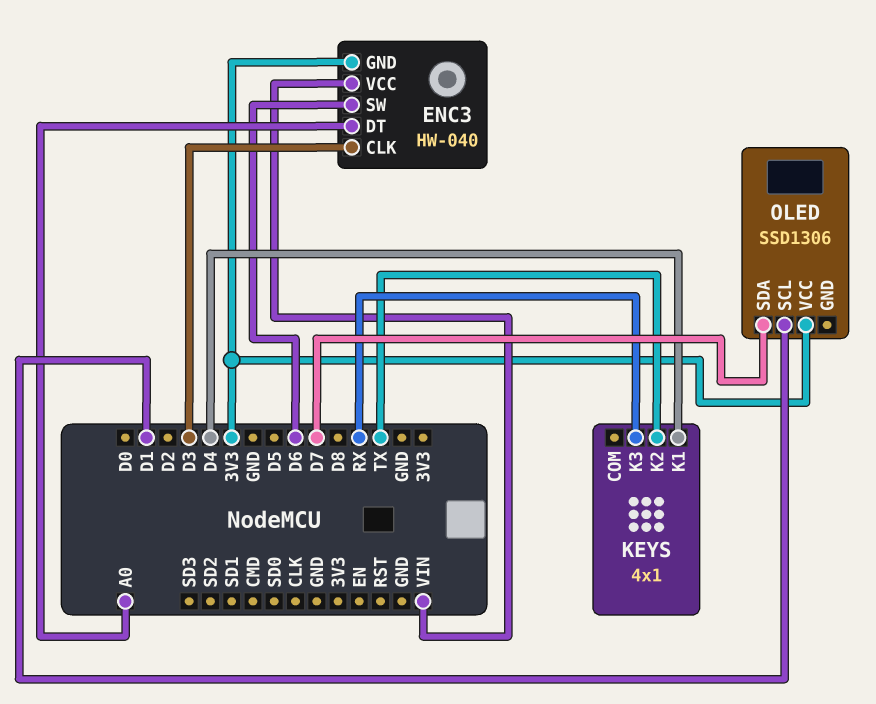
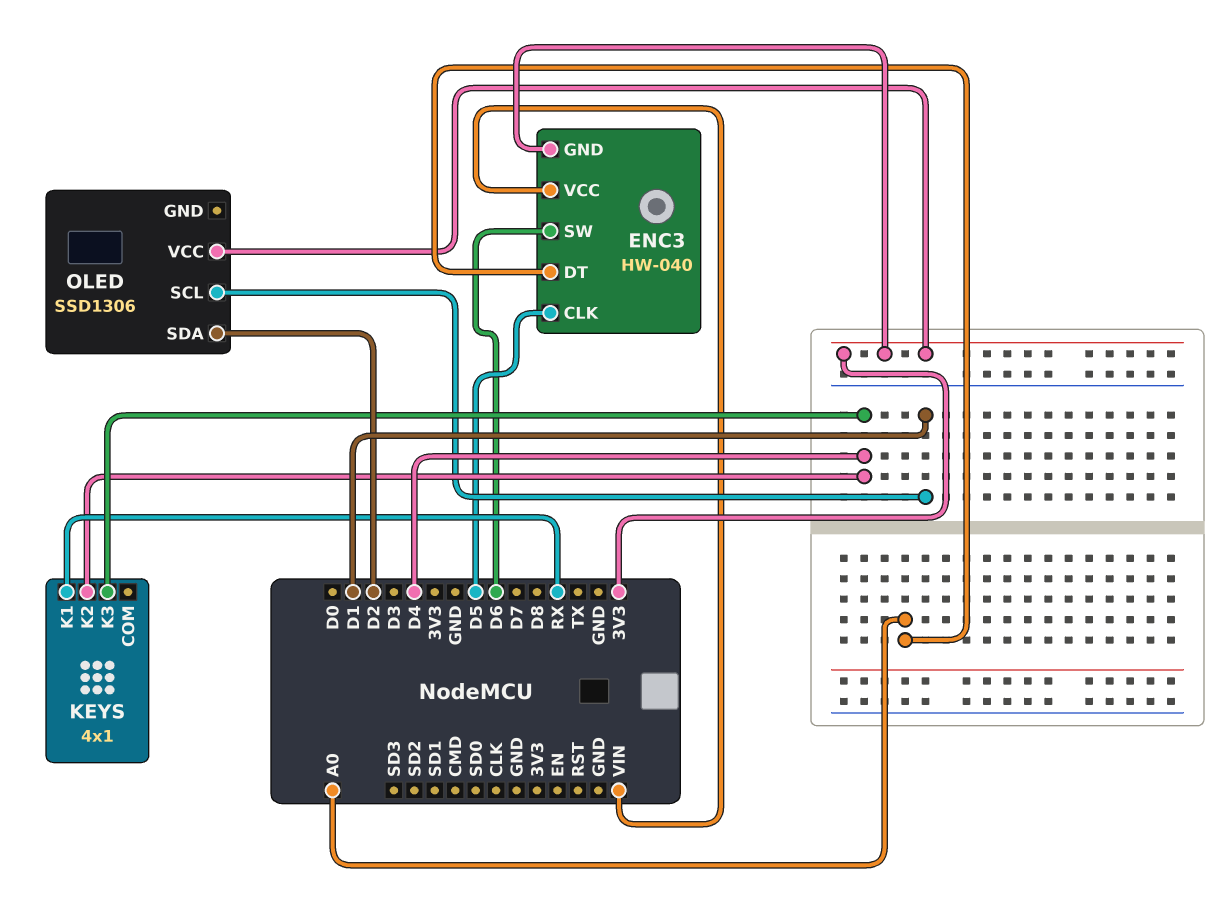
ENC3 pin CLK: D3 -> D5
KEYS pin K1: D4 -> RX
KEYS pin K2: TX -> D4
KEYS pin K3: RX -> D4
OLED pin SDA: D7 -> D2

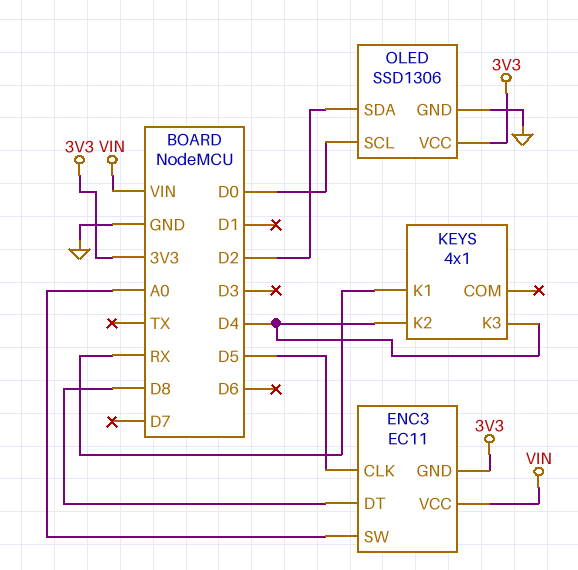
ENC3: HW-040 -> EC11
ENC3 pin DT: A0 -> D8
ENC3 pin SW: D6 -> A0
OLED pin GND: none -> GND
OLED pin SCL: D1 -> D0

